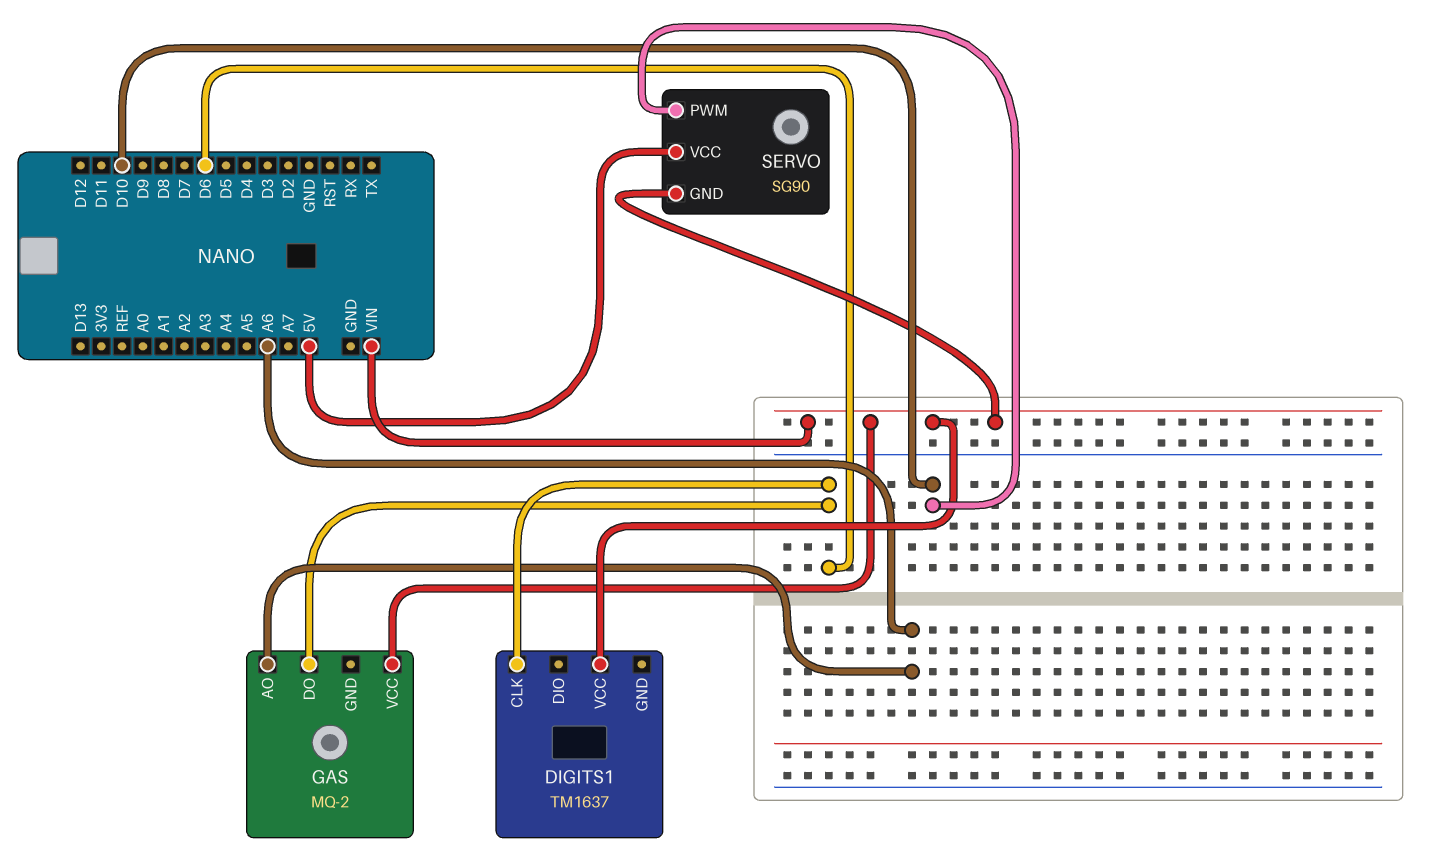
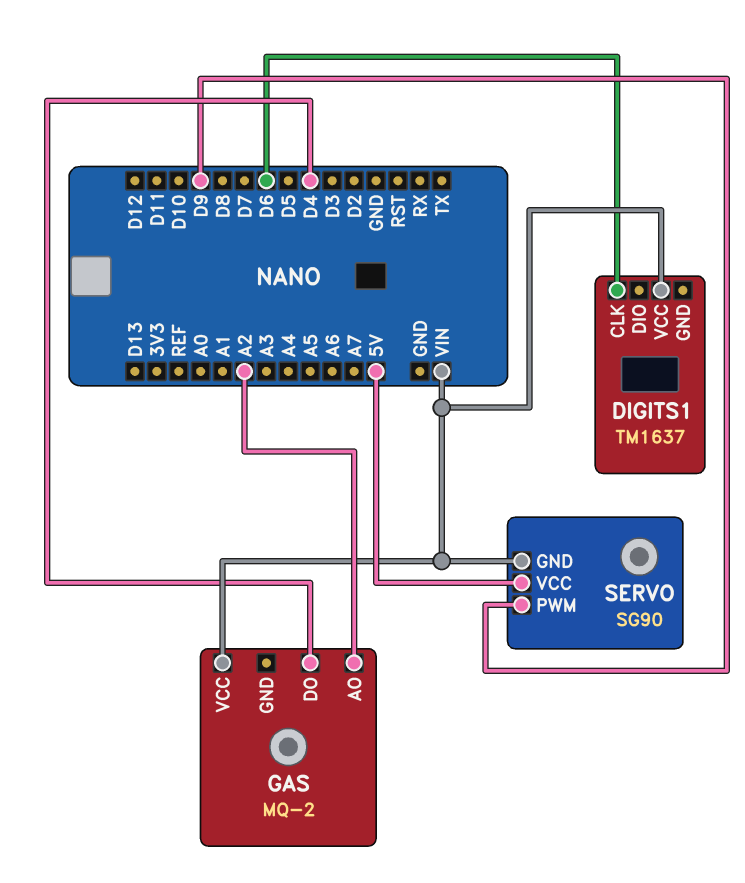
GAS pin AO: A6 -> A2
GAS pin DO: D6 -> D4
SERVO pin PWM: D10 -> D9

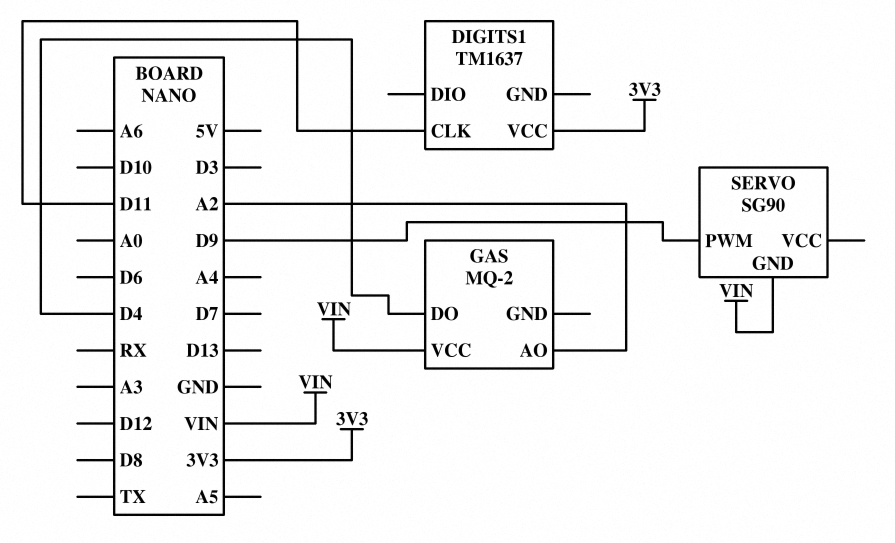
DIGITS1 pin CLK: D6 -> D11
DIGITS1 pin VCC: VIN -> 3V3
SERVO pin VCC: 5V -> none

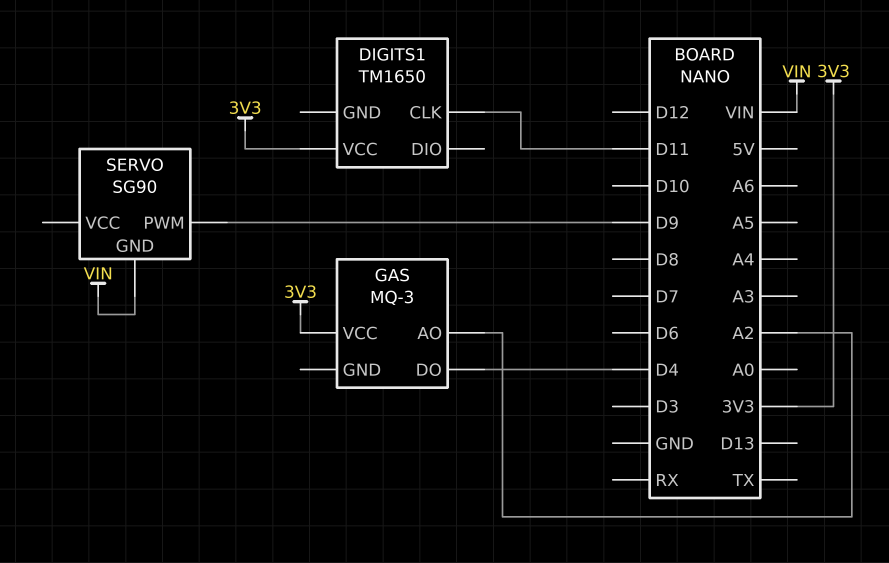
DIGITS1: TM1637 -> TM1650
GAS: MQ-2 -> MQ-3
GAS pin VCC: VIN -> 3V3

